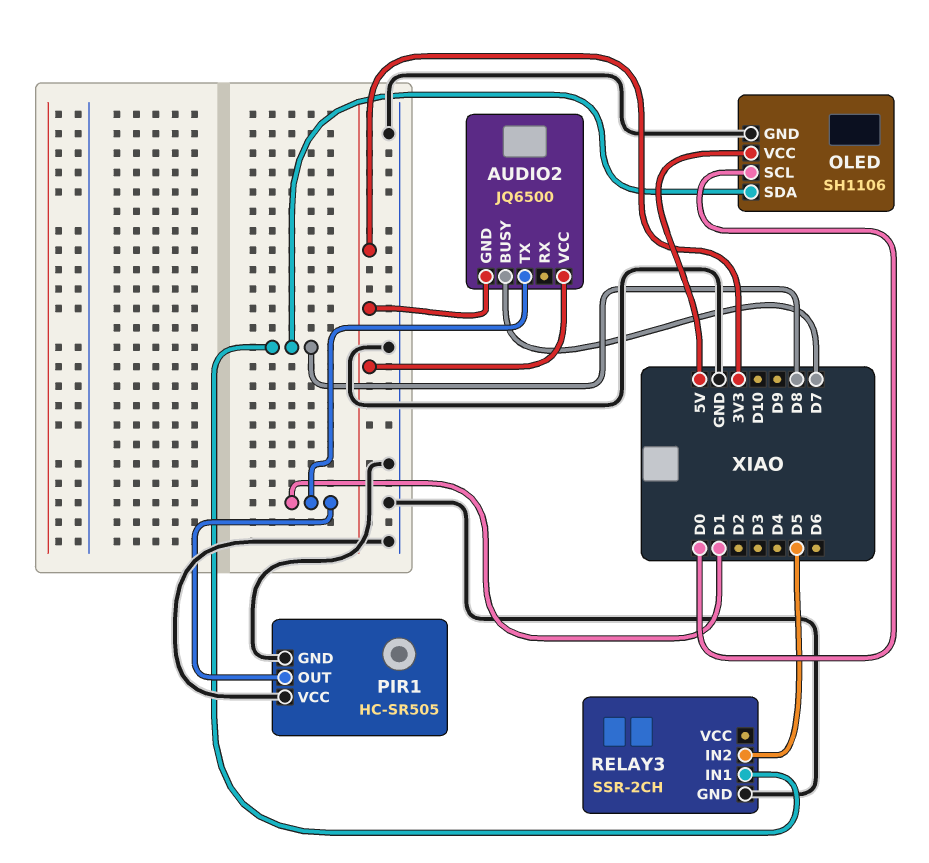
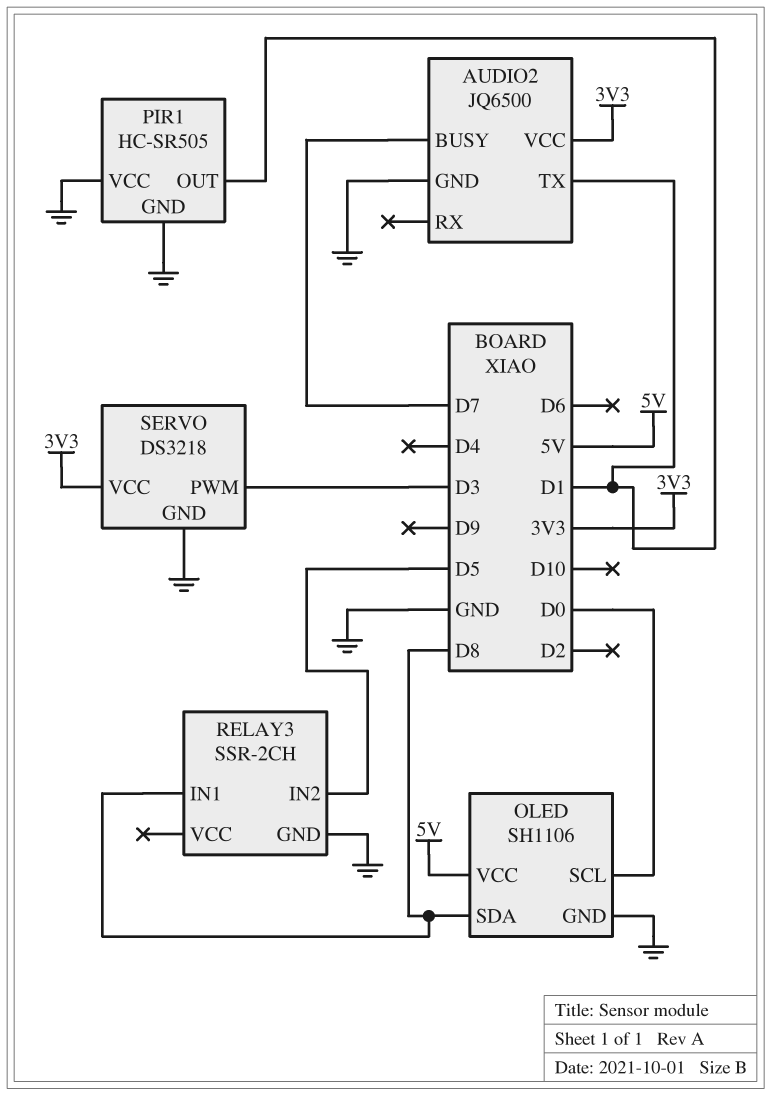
AUDIO2 pin GND: 3V3 -> GND
SERVO: none -> DS3218
SERVO pin GND: none -> GND
SERVO pin PWM: none -> D3
SERVO pin VCC: none -> 3V3

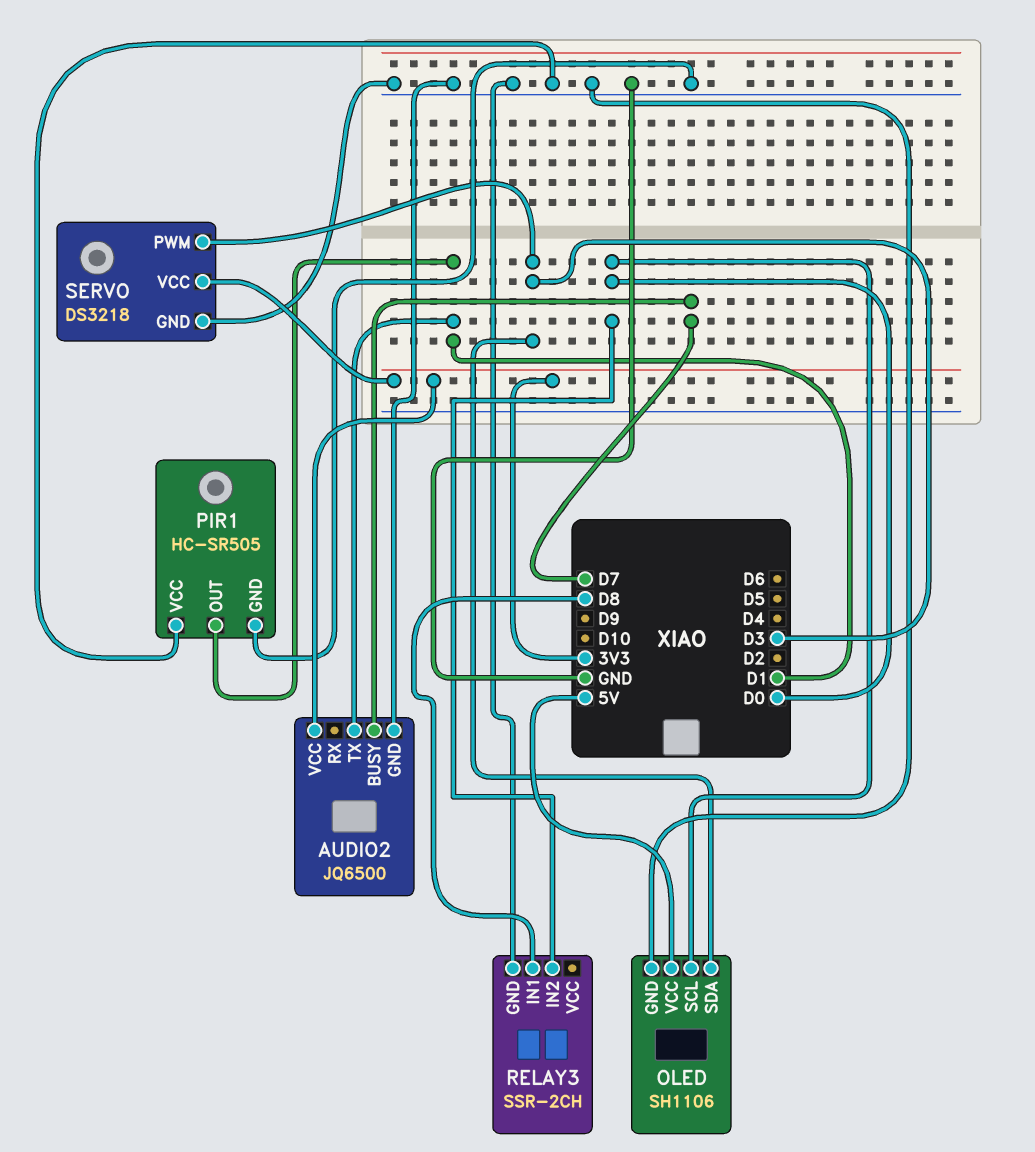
OLED pin SDA: D8 -> D3
RELAY3 pin IN2: D5 -> D0

